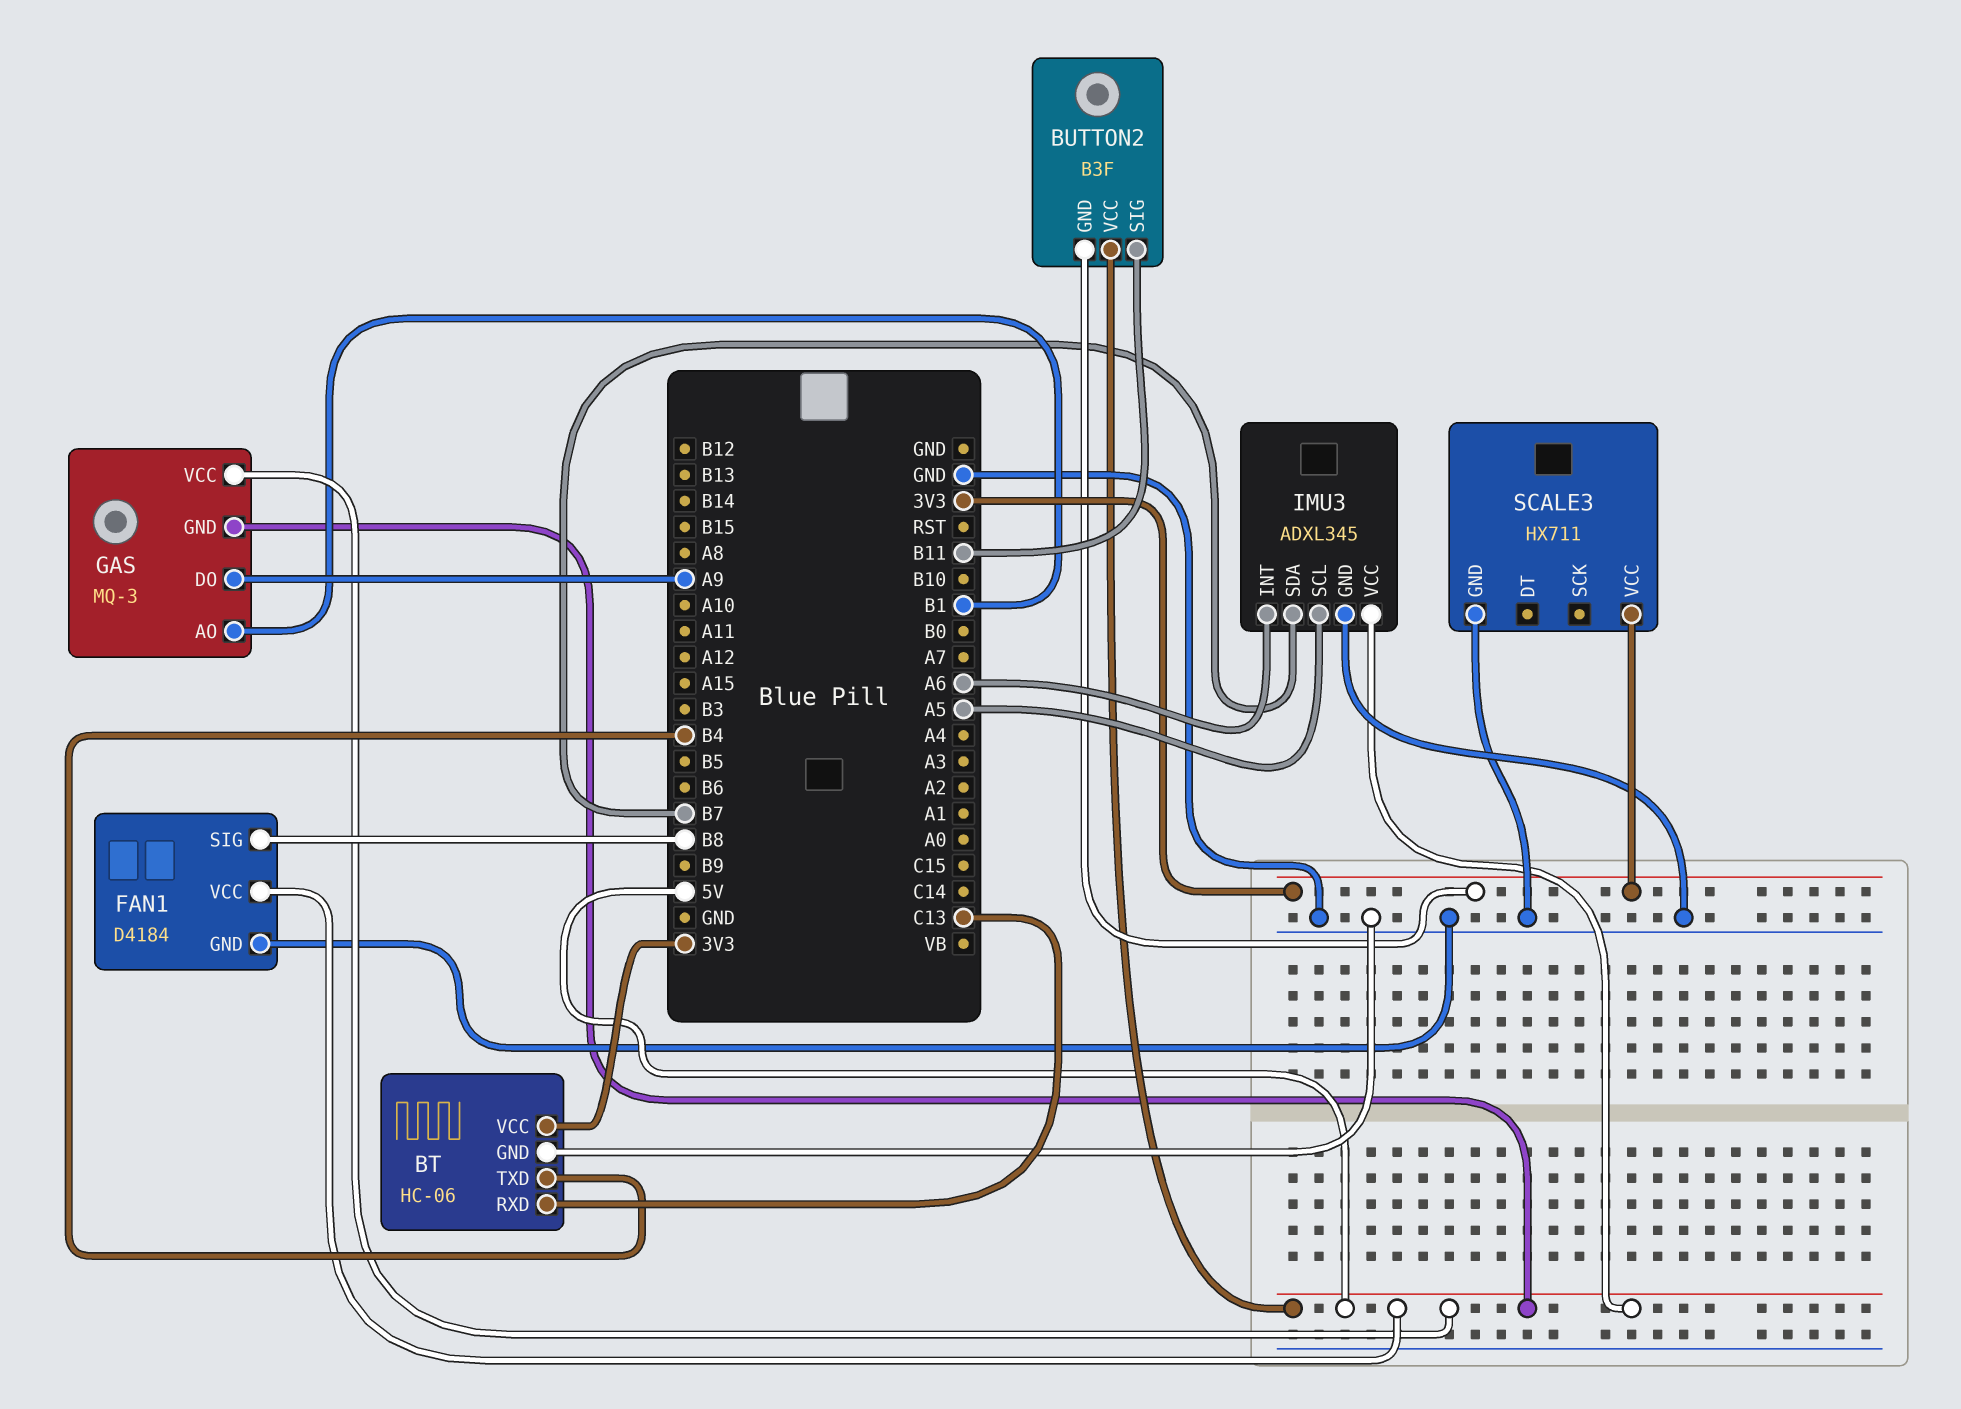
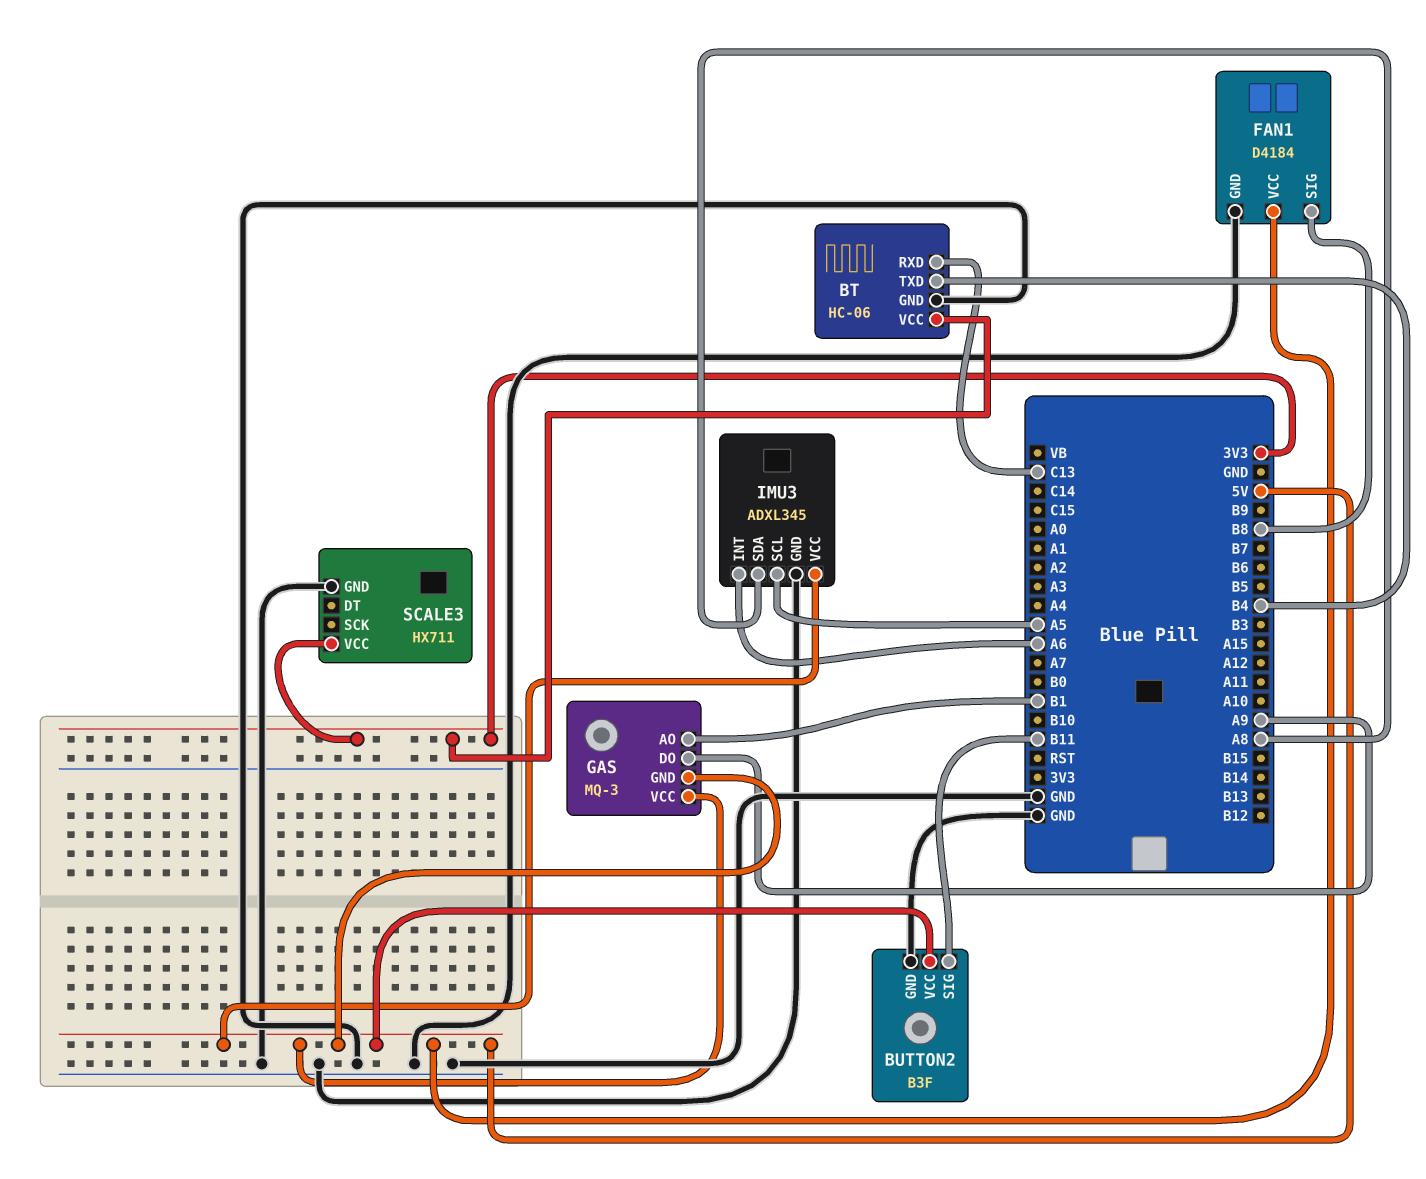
BUTTON2 pin GND: 3V3 -> GND
IMU3 pin SDA: B7 -> A8

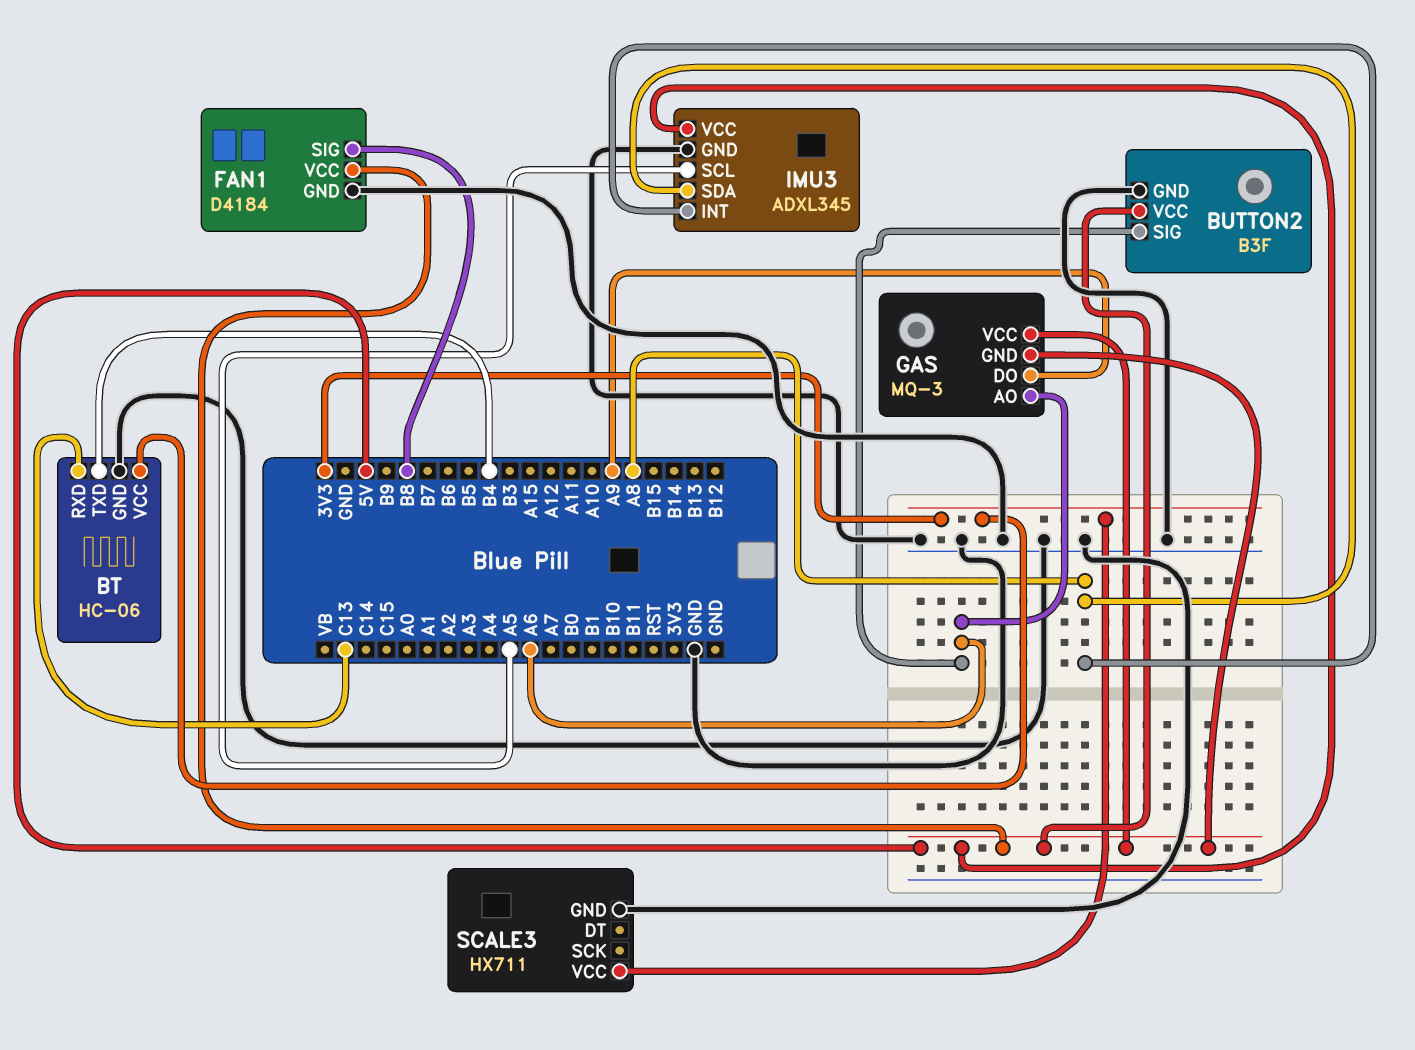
BUTTON2 pin SIG: B11 -> A6
GAS pin AO: B1 -> A6
IMU3 pin INT: A6 -> A8

